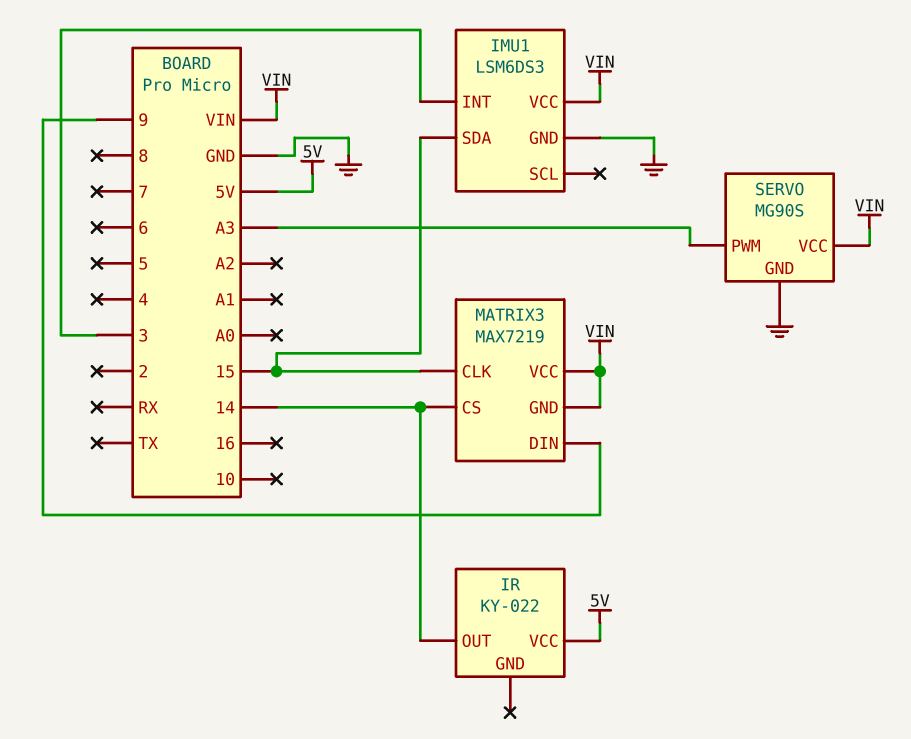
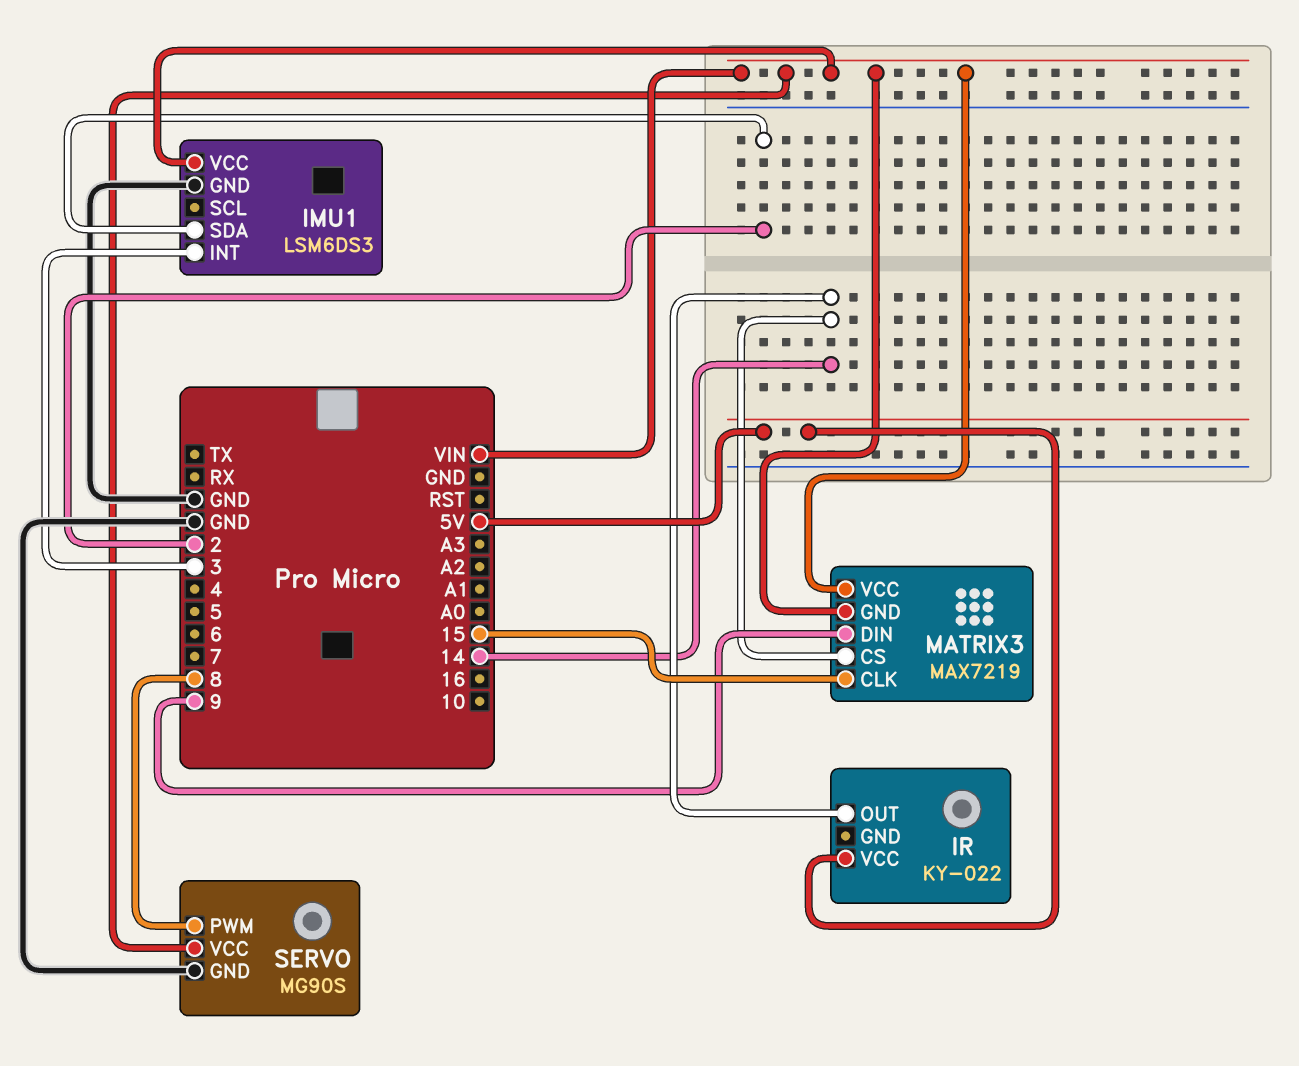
IMU1 pin SDA: 15 -> 2
SERVO pin PWM: A3 -> 8

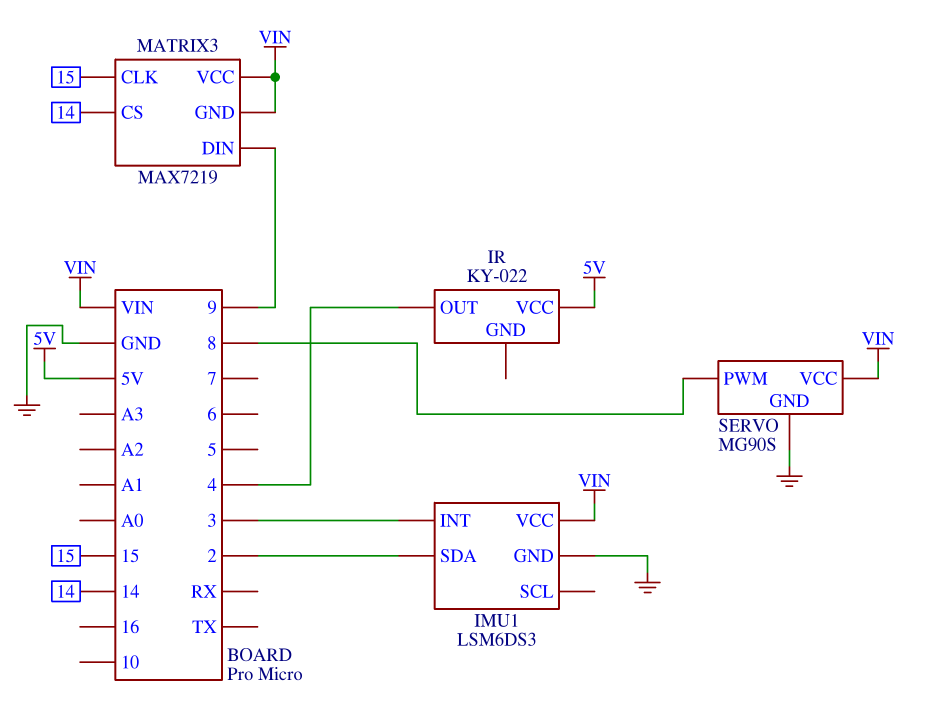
IR pin OUT: 14 -> 4

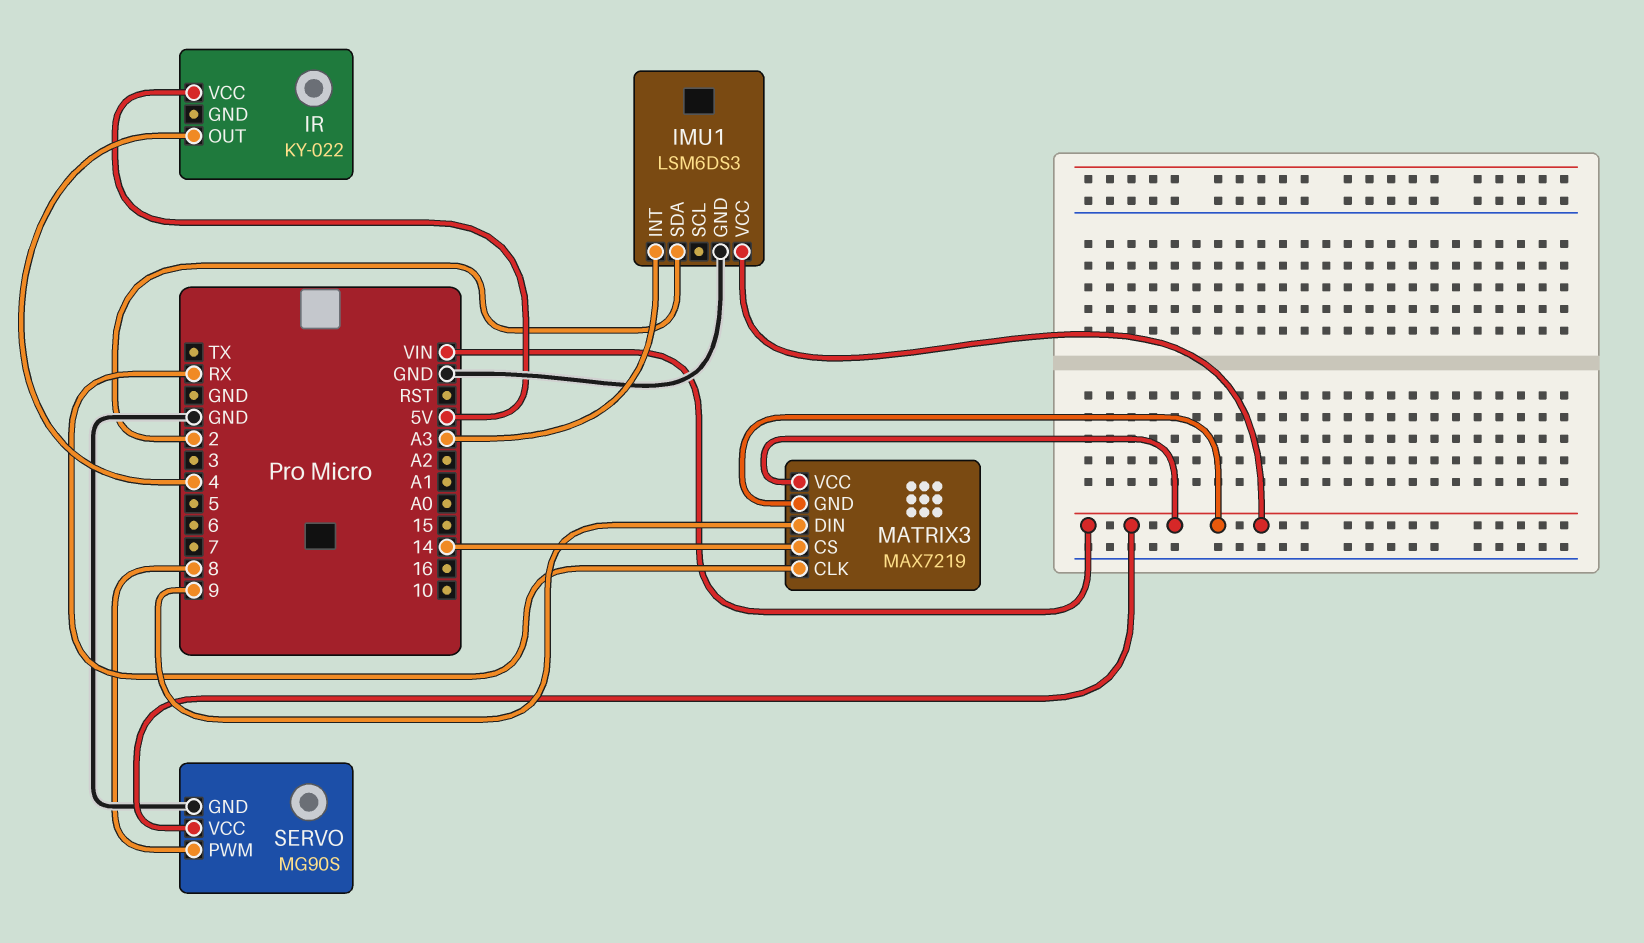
IMU1 pin INT: 3 -> A3
MATRIX3 pin CLK: 15 -> RX

